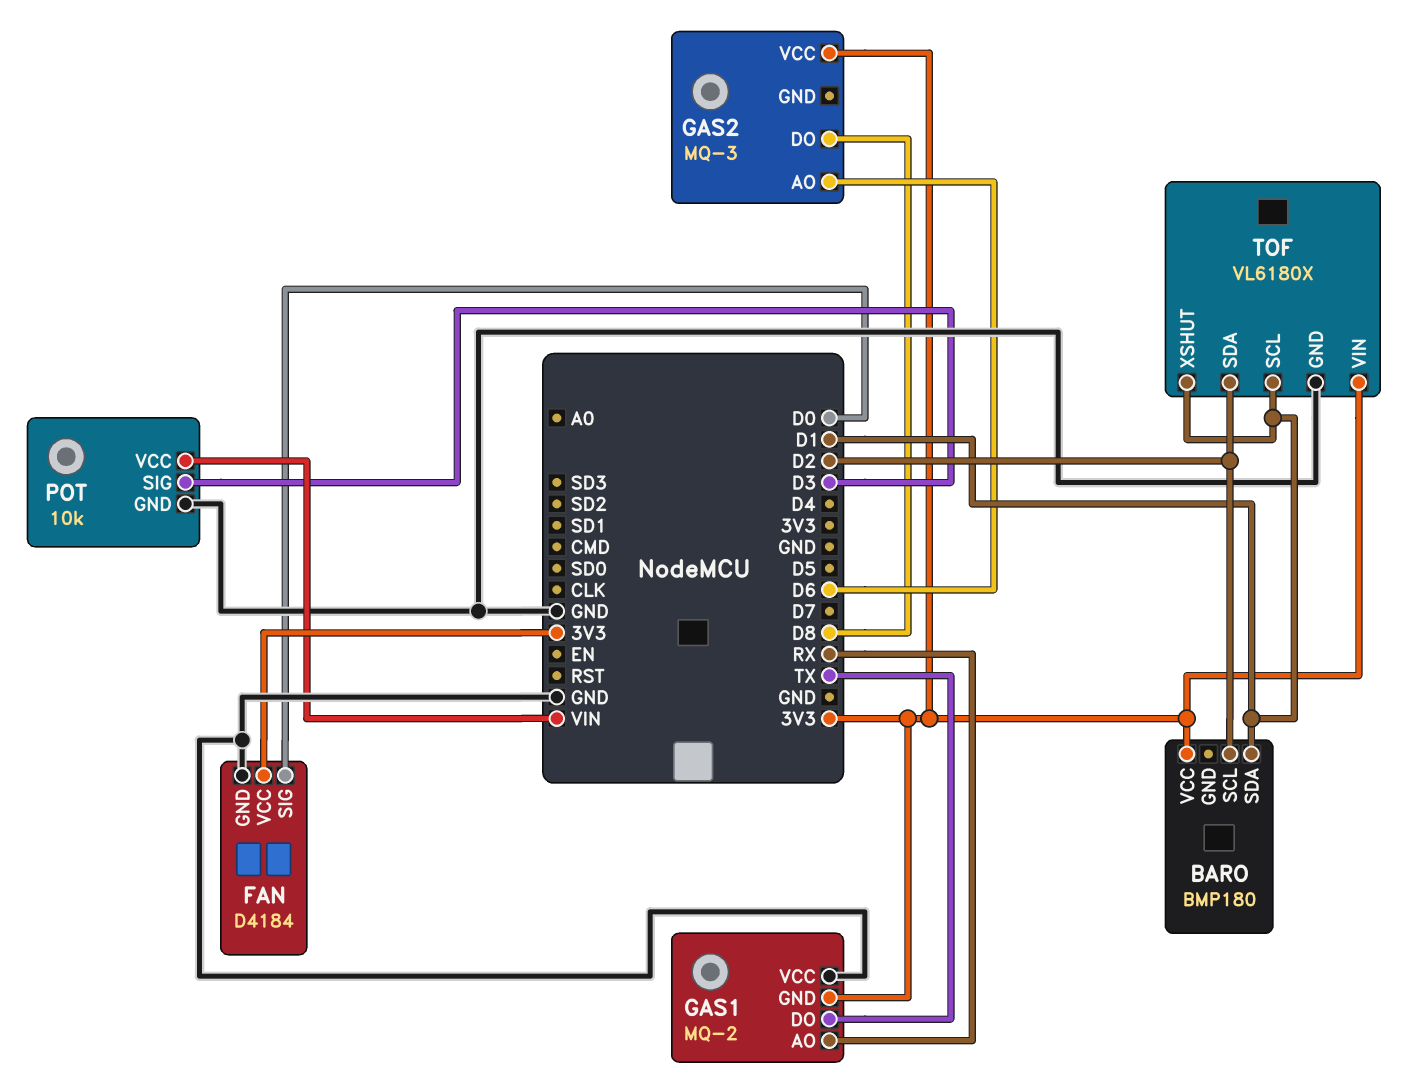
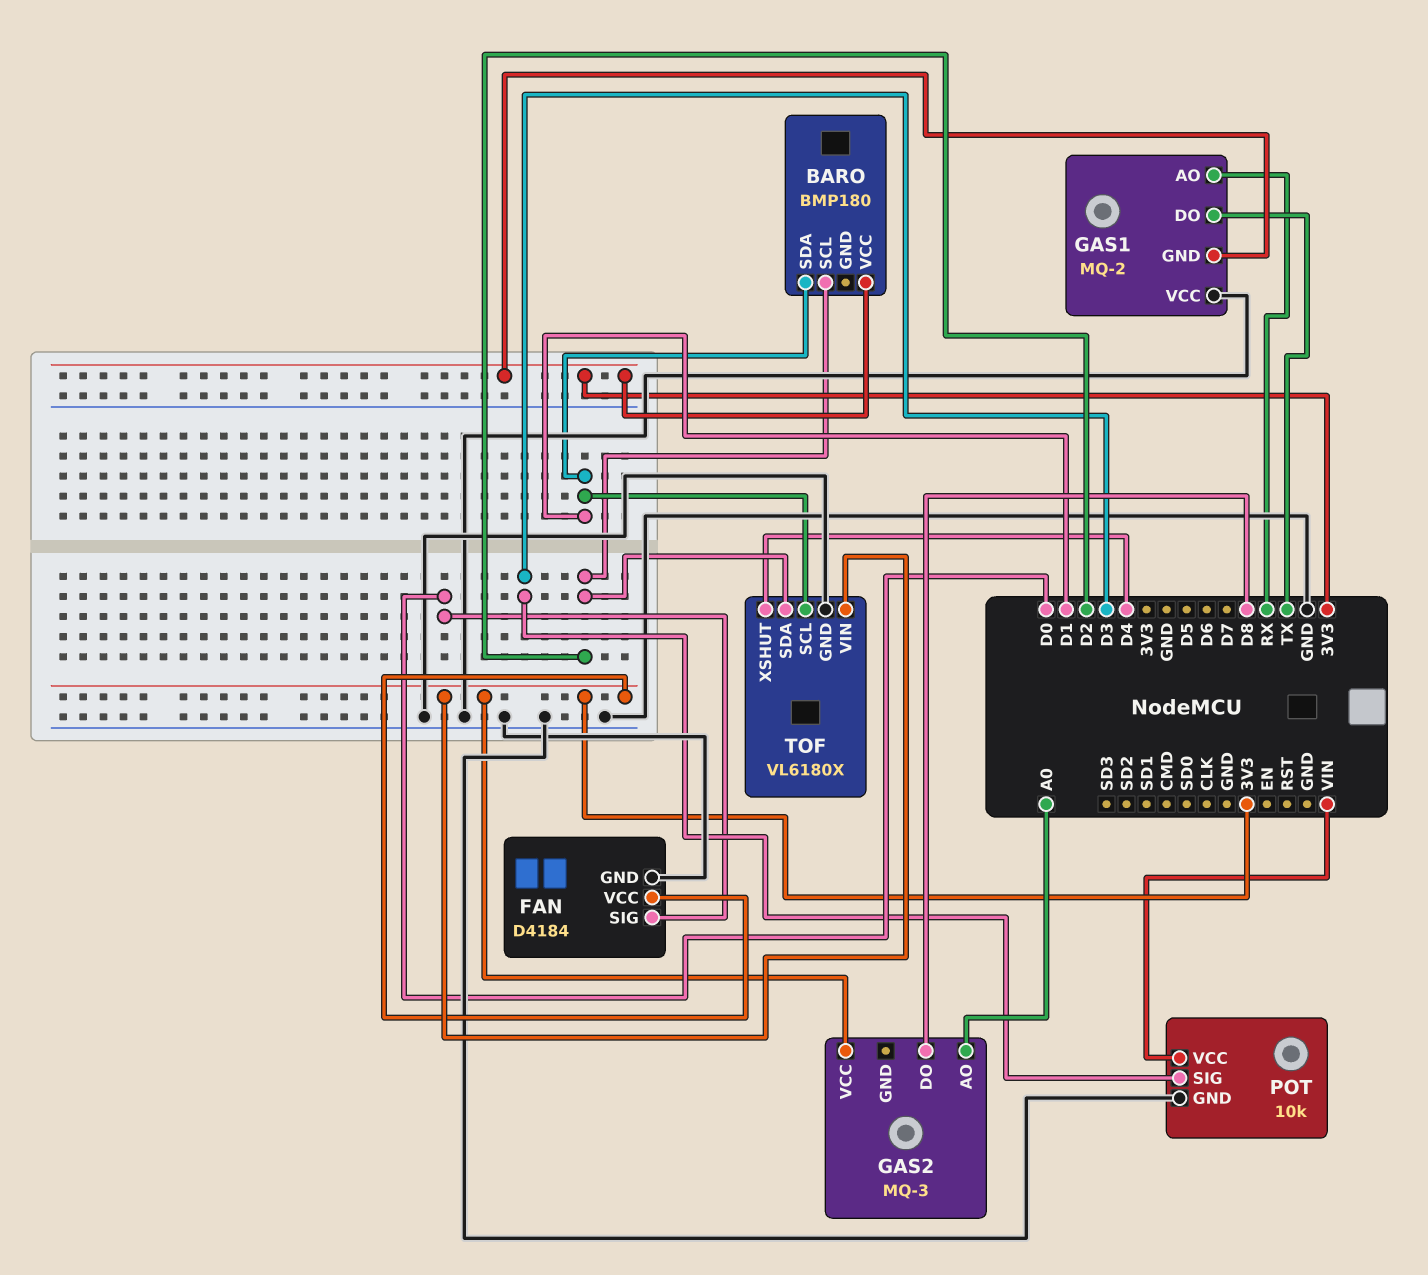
GAS2 pin AO: D6 -> A0
TOF pin XSHUT: D1 -> D4

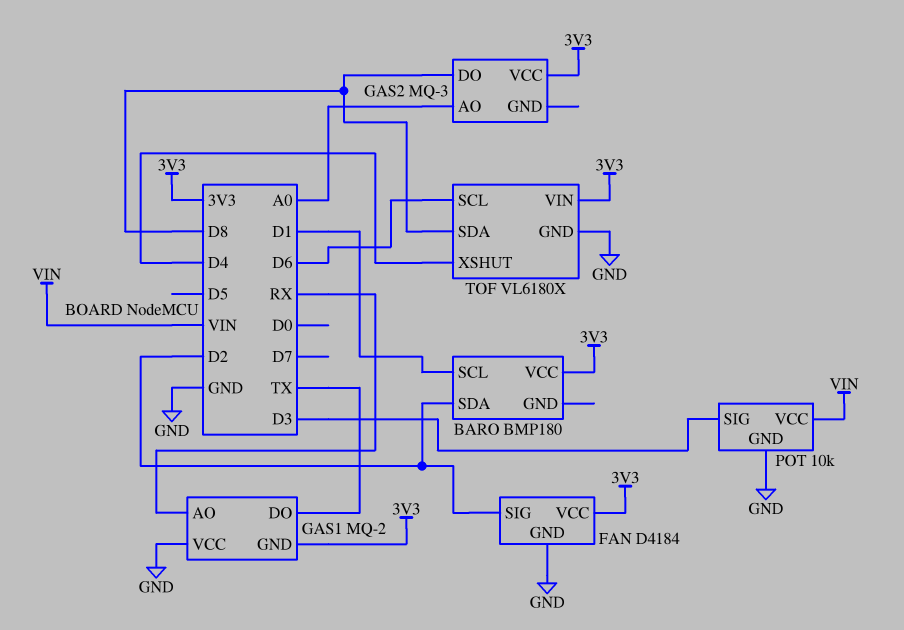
BARO pin SCL: D2 -> D1
BARO pin SDA: D1 -> D2
FAN pin SIG: D0 -> D2
TOF pin SCL: D1 -> D6
TOF pin SDA: D2 -> D8

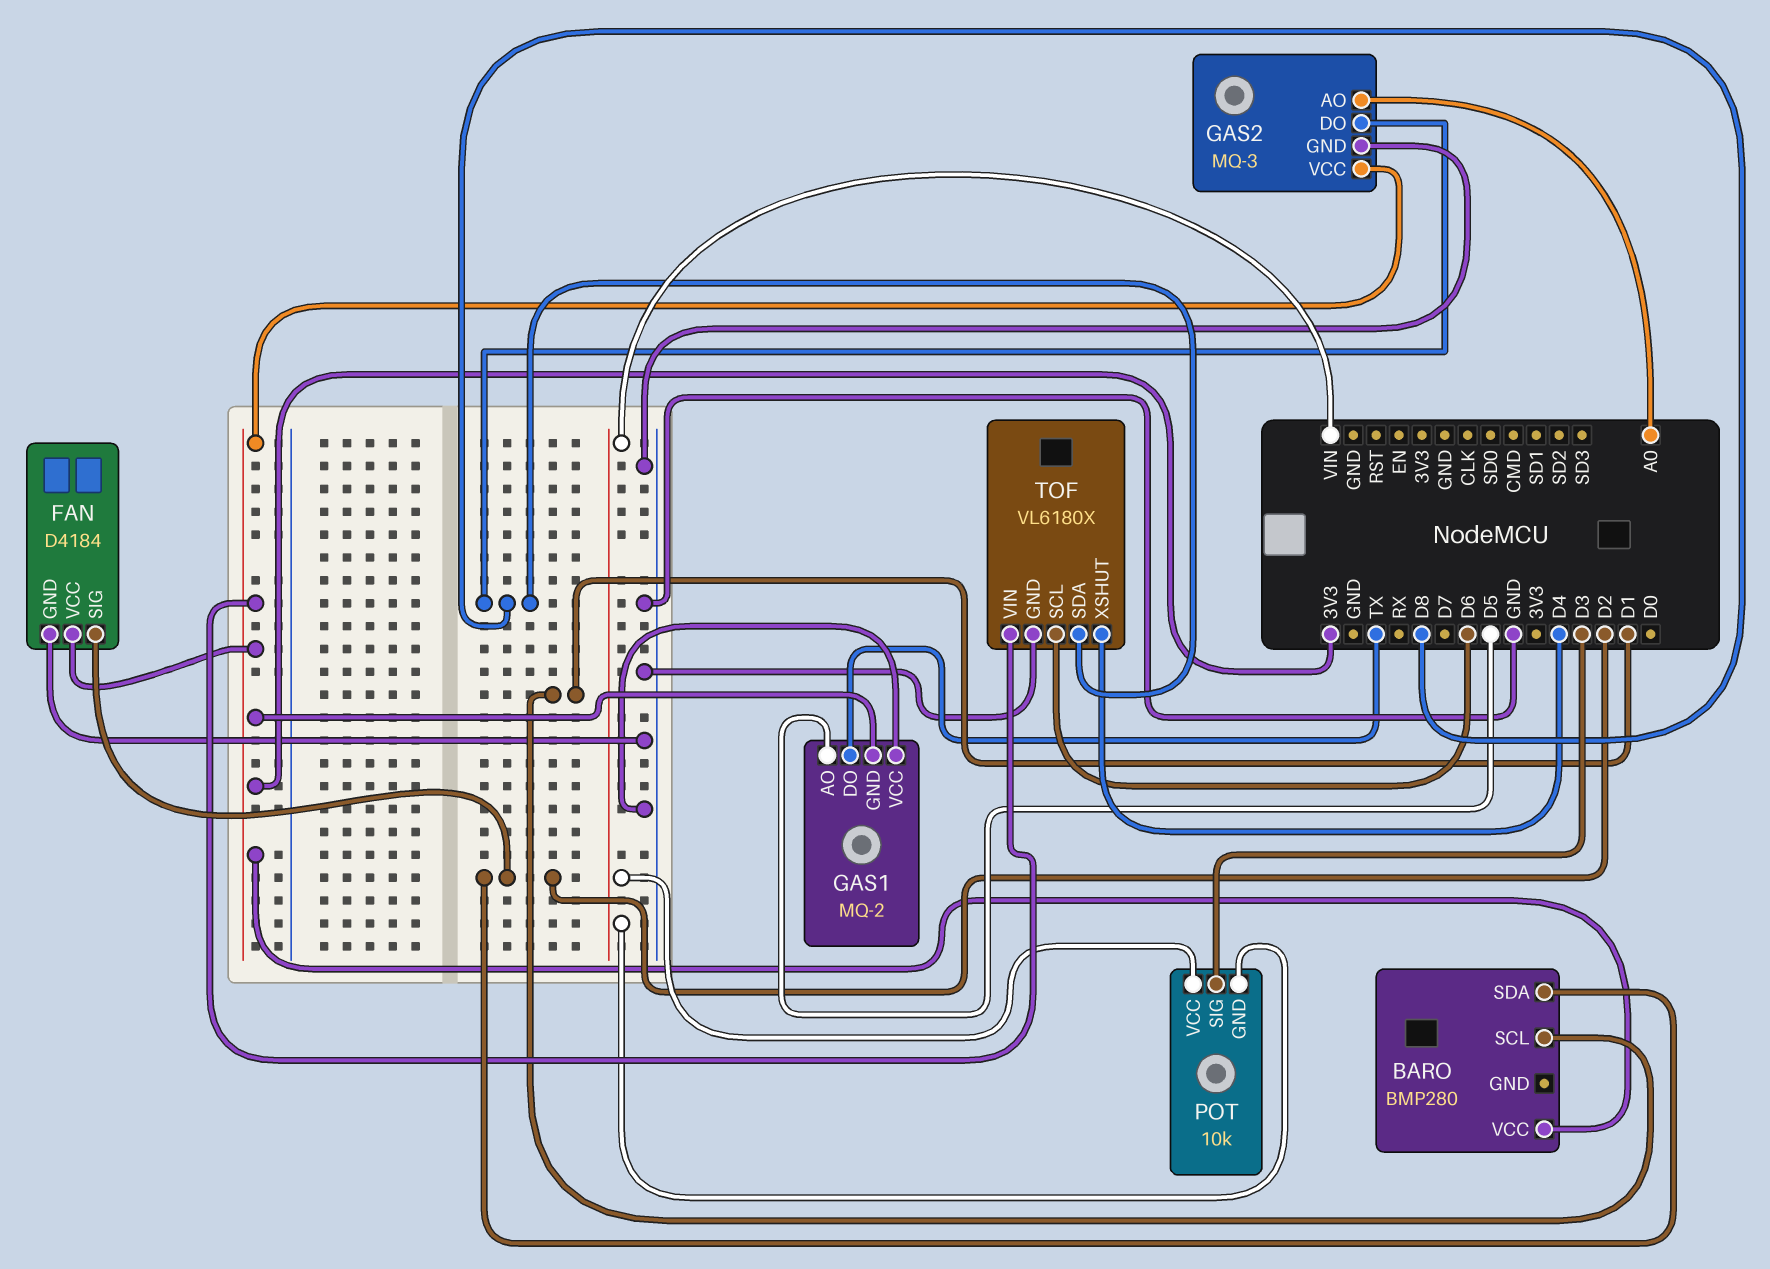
BARO: BMP180 -> BMP280
GAS1 pin AO: RX -> D5
GAS2 pin GND: none -> GND
POT pin GND: GND -> VIN

